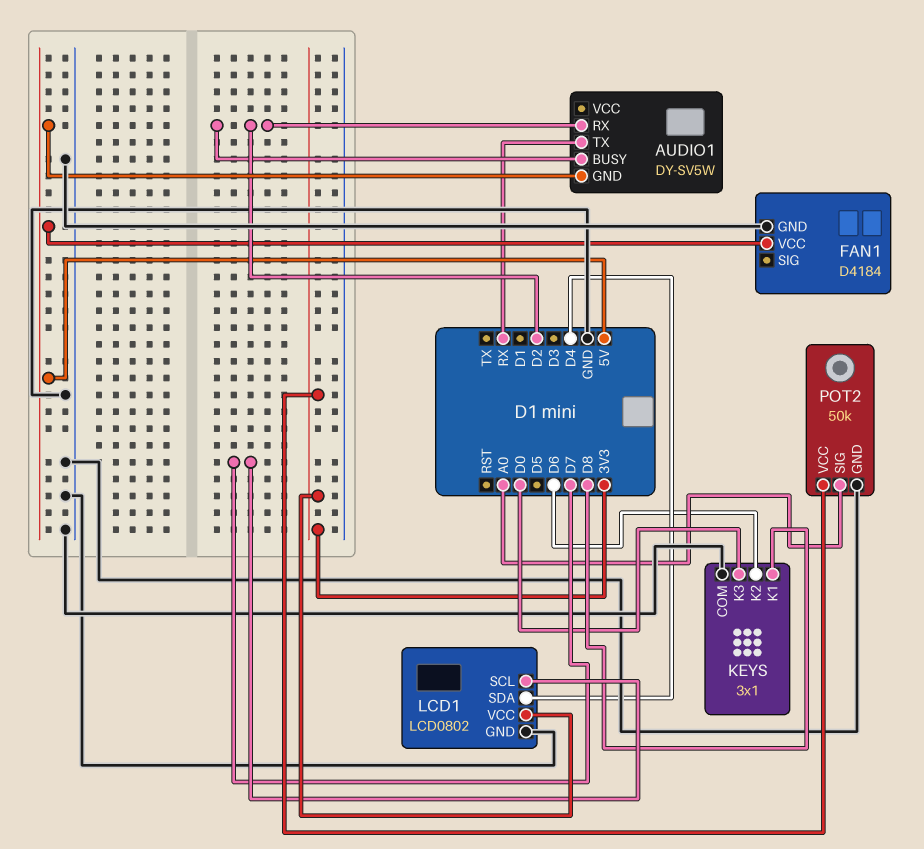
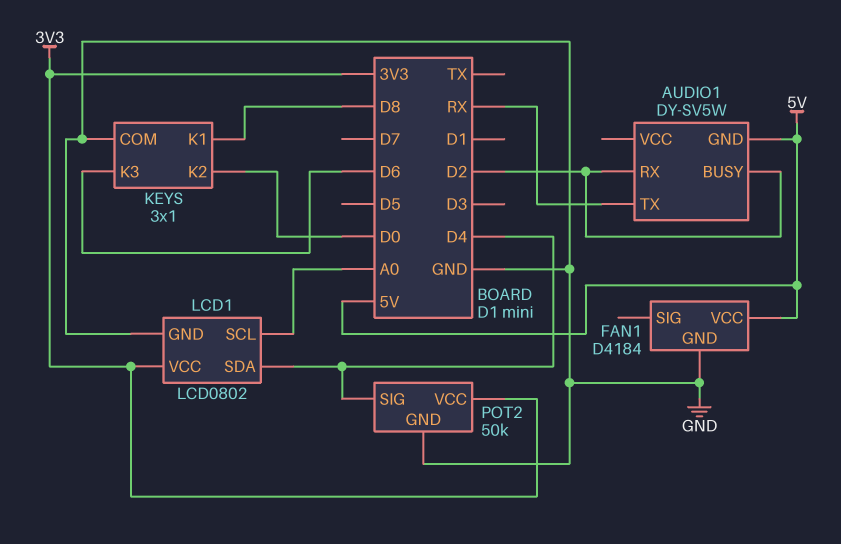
KEYS pin K2: D6 -> D0
KEYS pin K3: D0 -> D6
LCD1 pin SCL: D7 -> A0
POT2 pin SIG: A0 -> D4

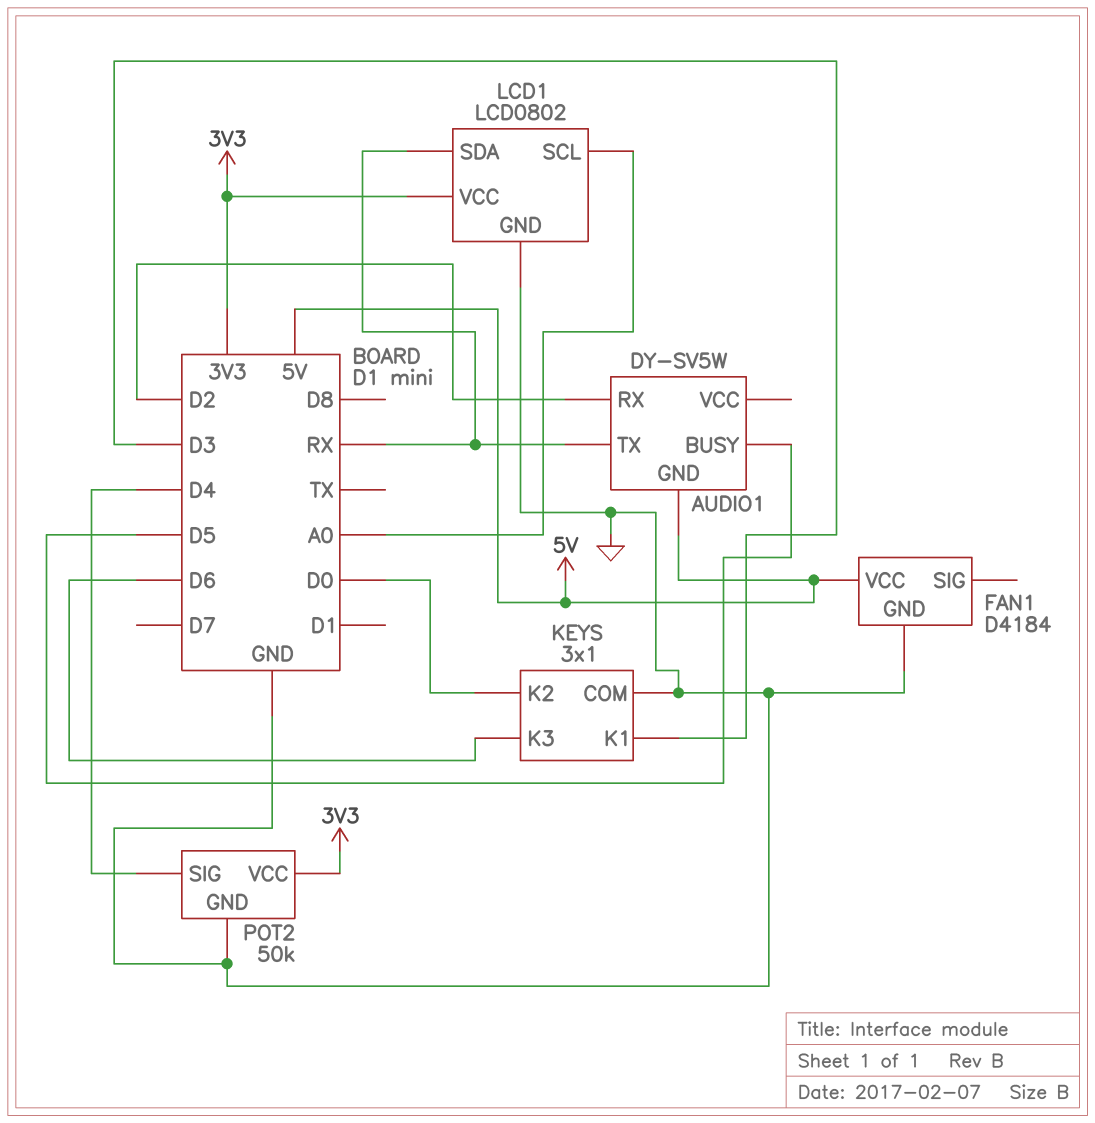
AUDIO1 pin BUSY: D2 -> D5
KEYS pin K1: D8 -> D3
LCD1 pin SDA: D4 -> RX

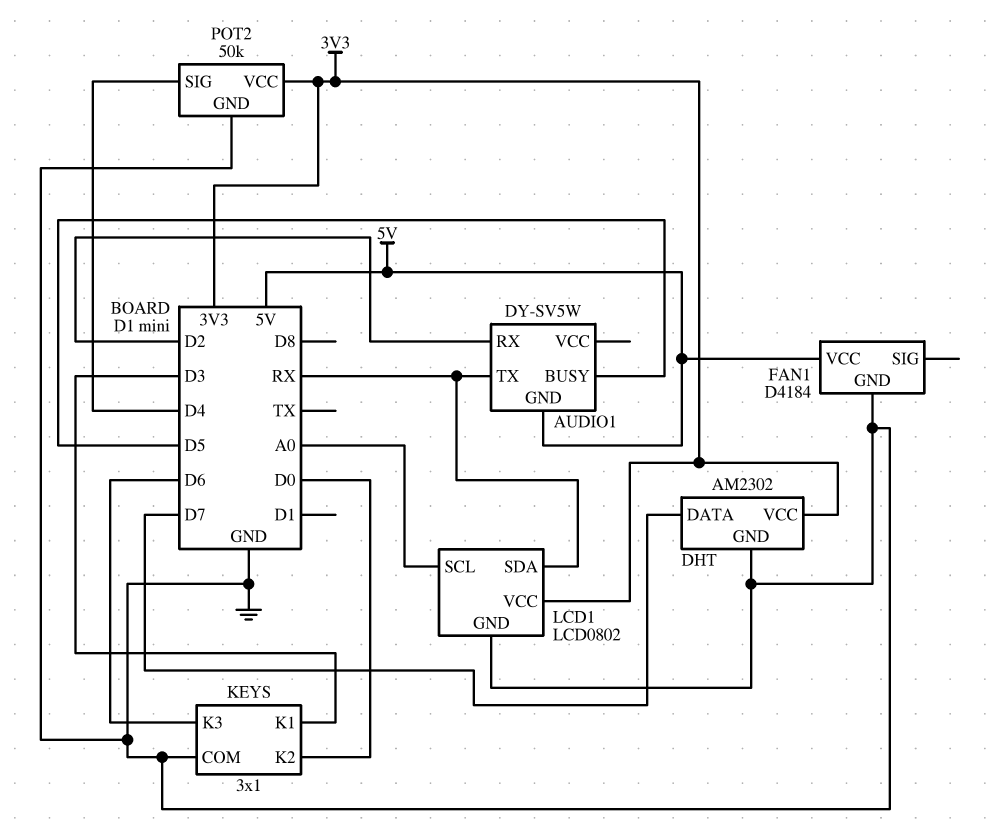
DHT: none -> AM2302
DHT pin DATA: none -> D7
DHT pin GND: none -> GND
DHT pin VCC: none -> 3V3

